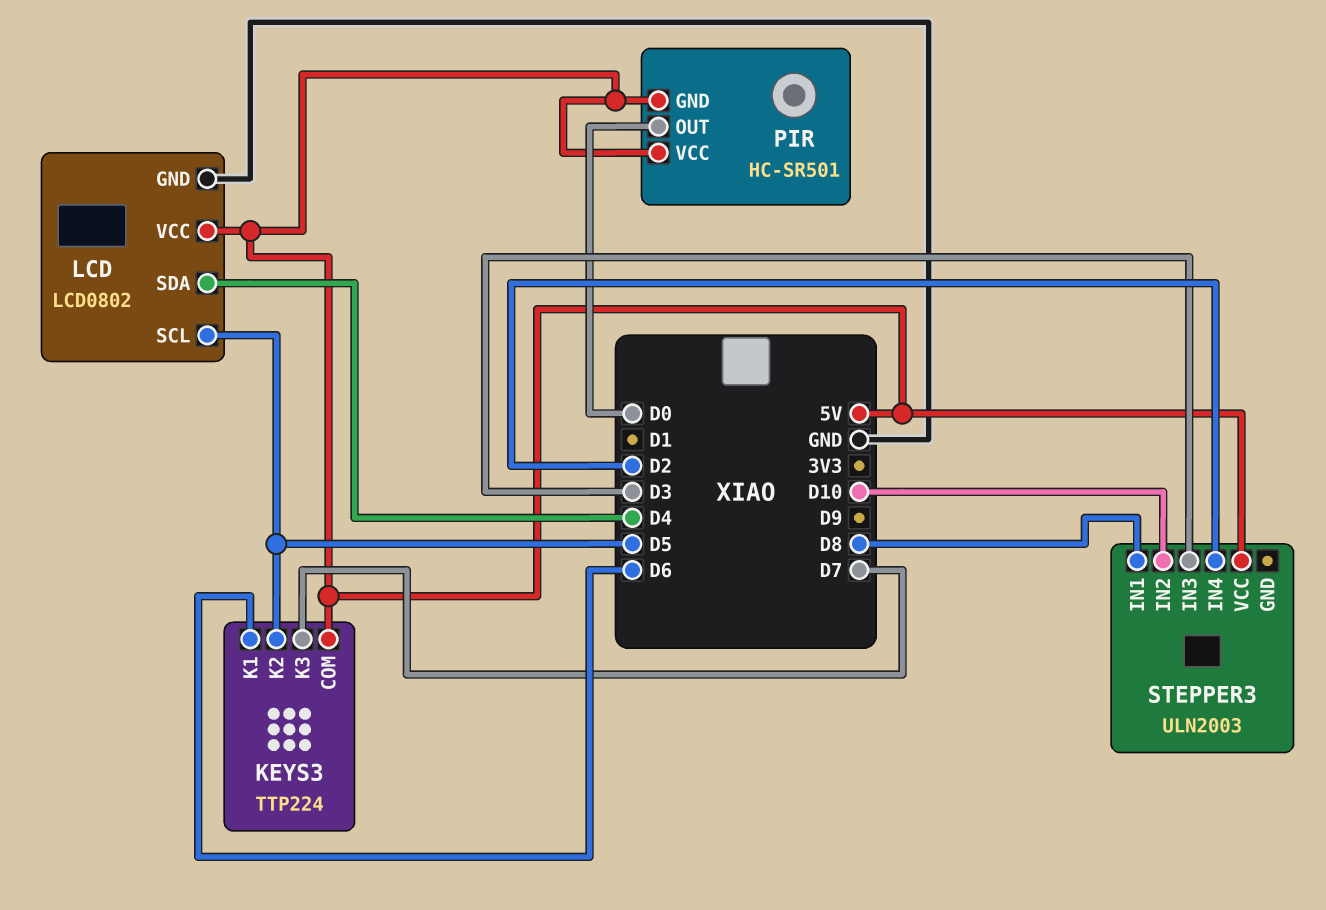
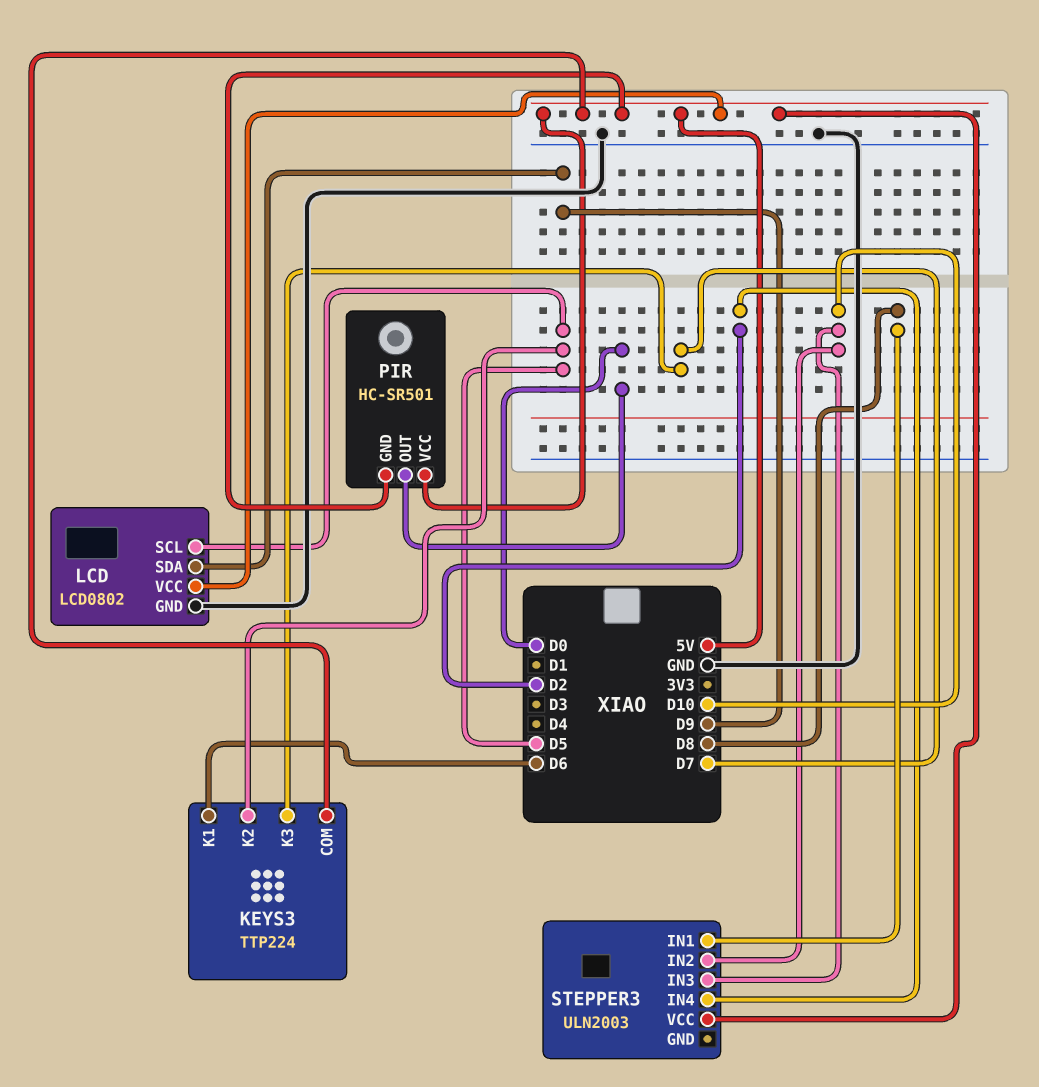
LCD pin SDA: D4 -> D9
STEPPER3 pin IN3: D3 -> D10

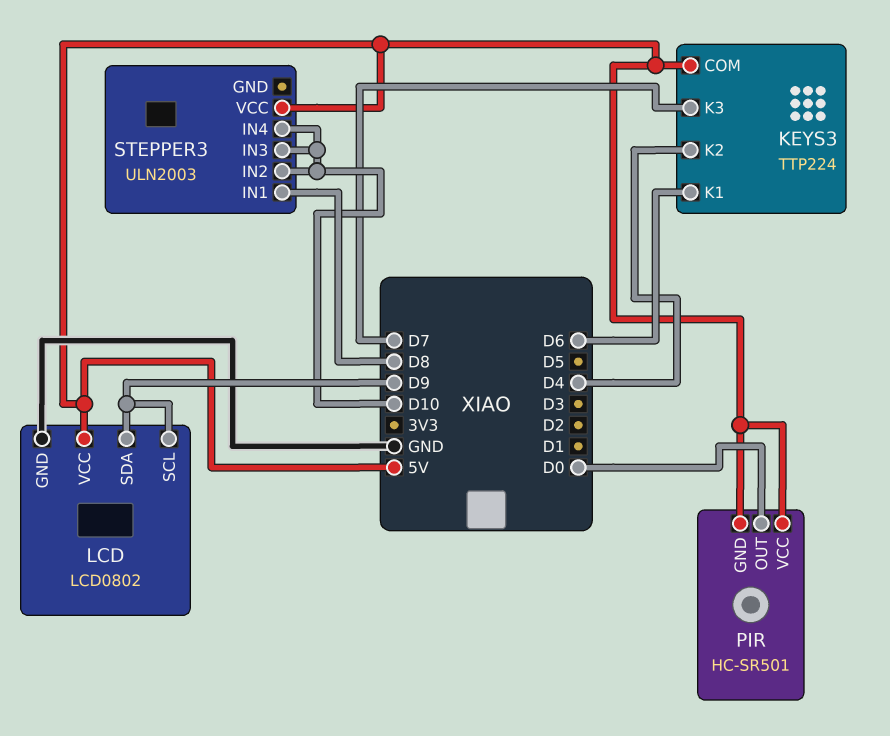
KEYS3 pin K2: D5 -> D4
LCD pin SCL: D5 -> D9
STEPPER3 pin IN4: D2 -> D10

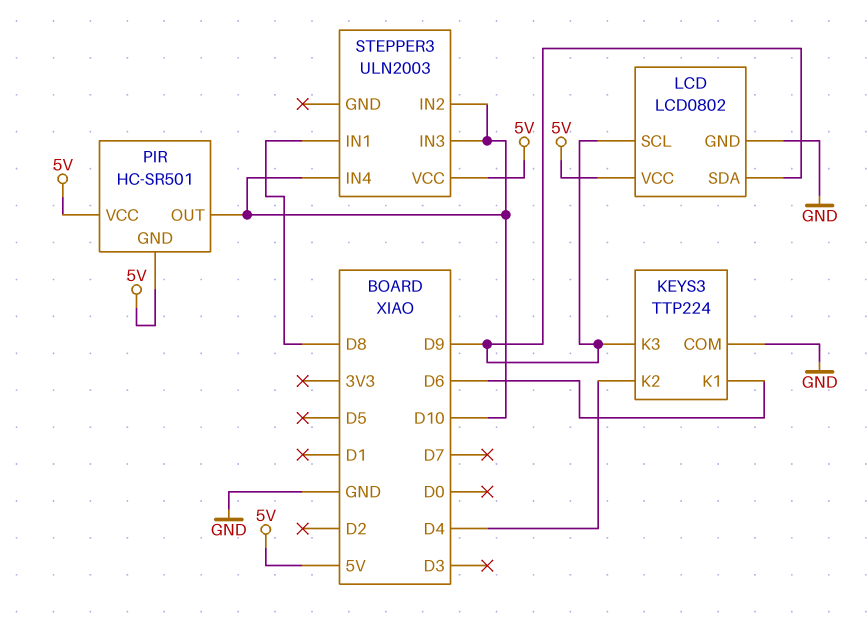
KEYS3 pin COM: 5V -> GND
KEYS3 pin K3: D7 -> D9
PIR pin OUT: D0 -> D10

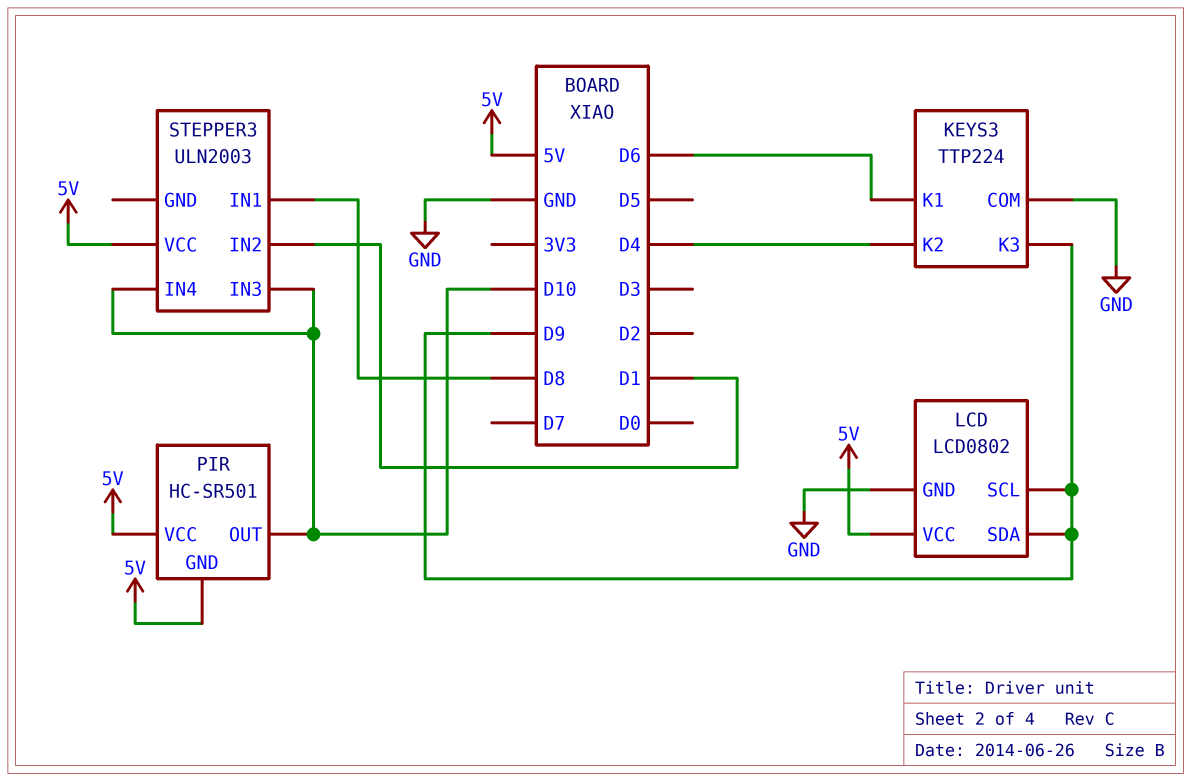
STEPPER3 pin IN2: D10 -> D1

